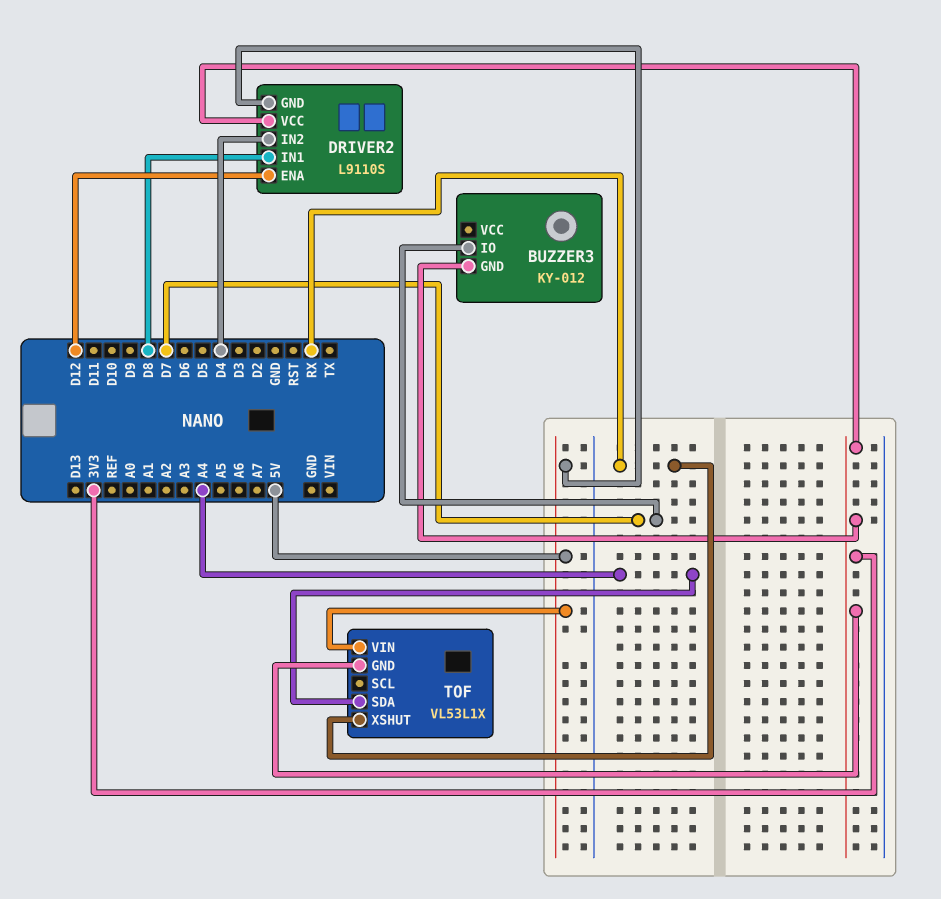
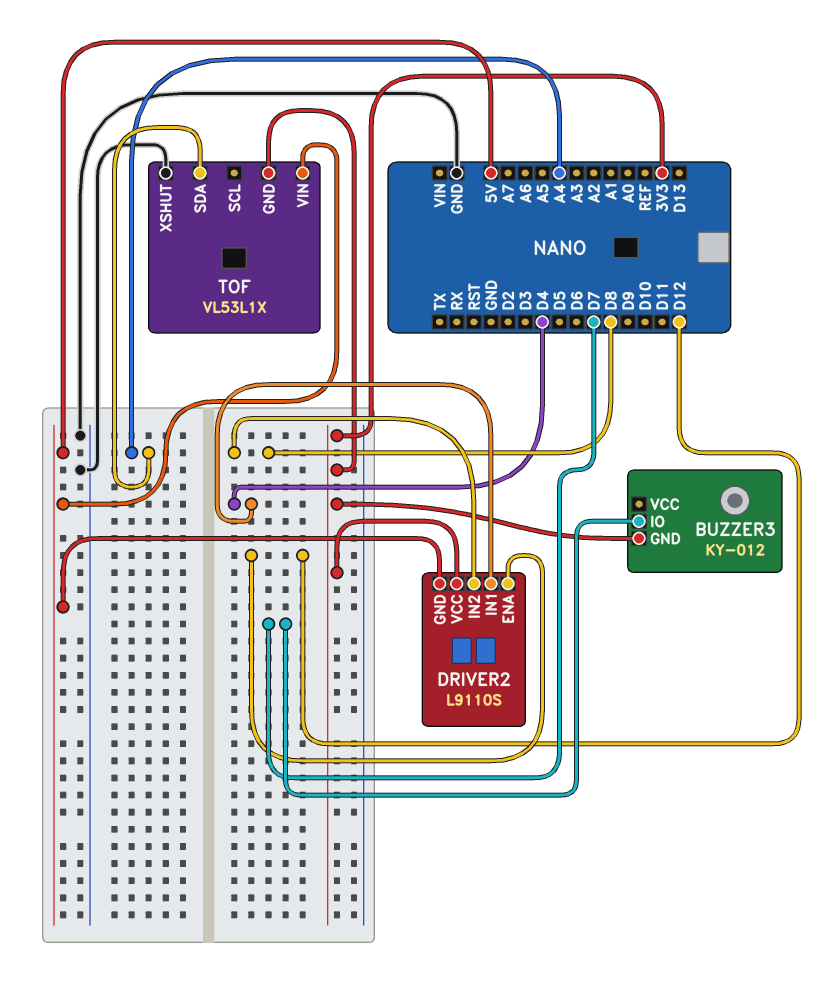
DRIVER2 pin IN1: D8 -> D4
DRIVER2 pin IN2: D4 -> D8
TOF pin XSHUT: RX -> GND

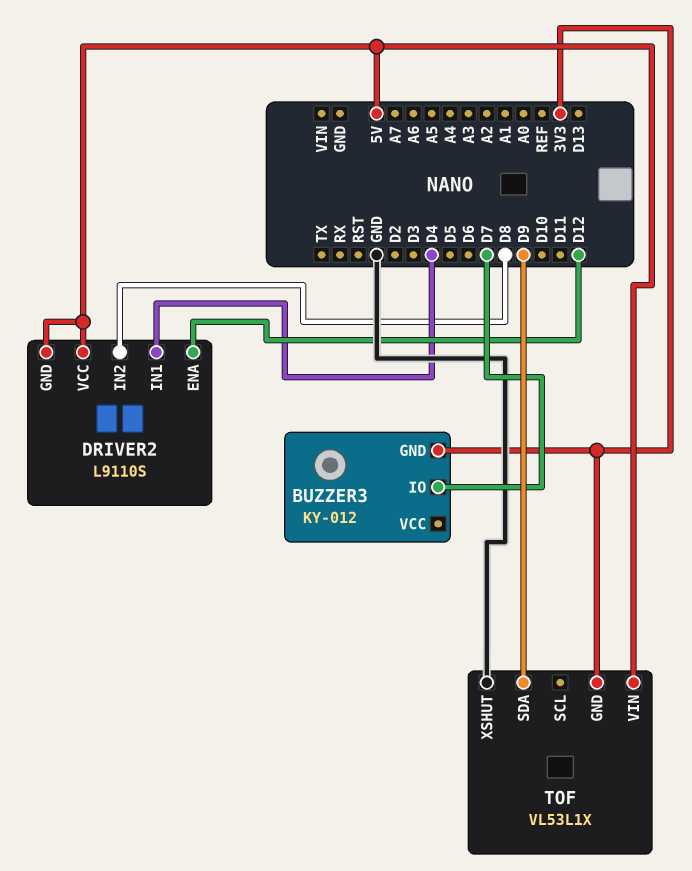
DRIVER2 pin VCC: 3V3 -> 5V
TOF pin SDA: A4 -> D9

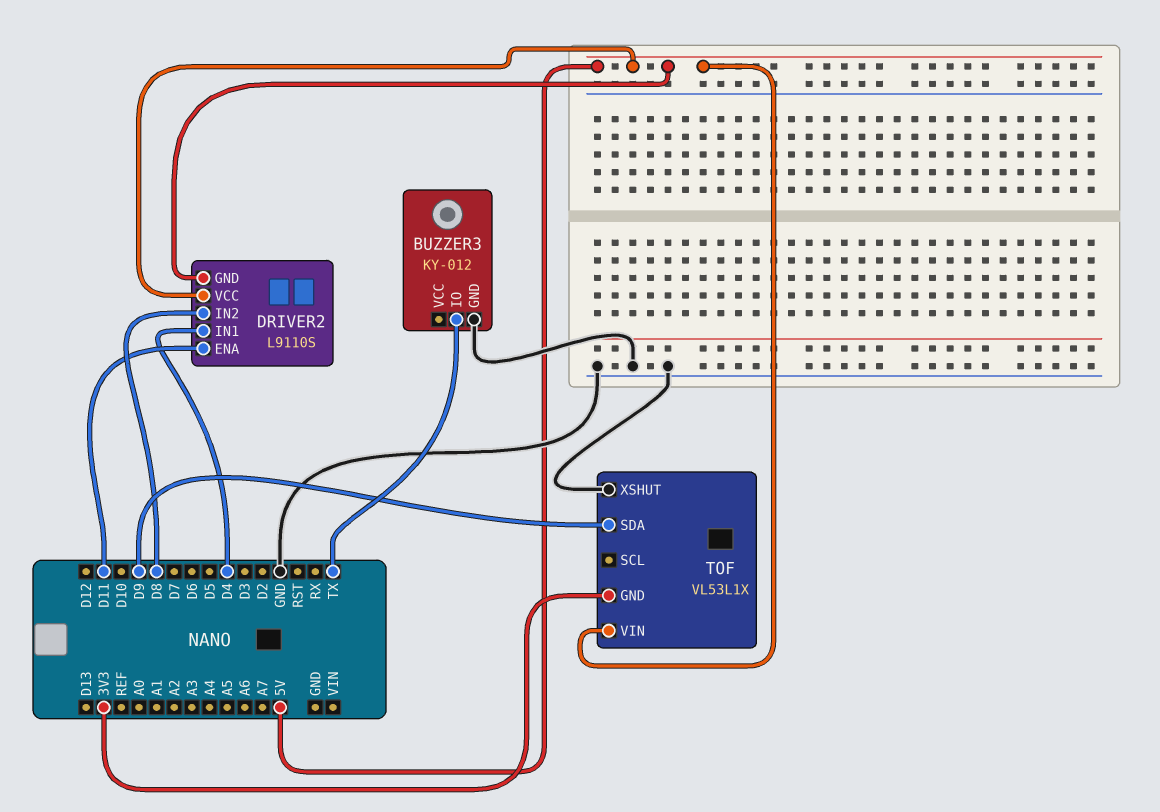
BUZZER3 pin GND: 3V3 -> GND
BUZZER3 pin IO: D7 -> TX
DRIVER2 pin ENA: D12 -> D11

